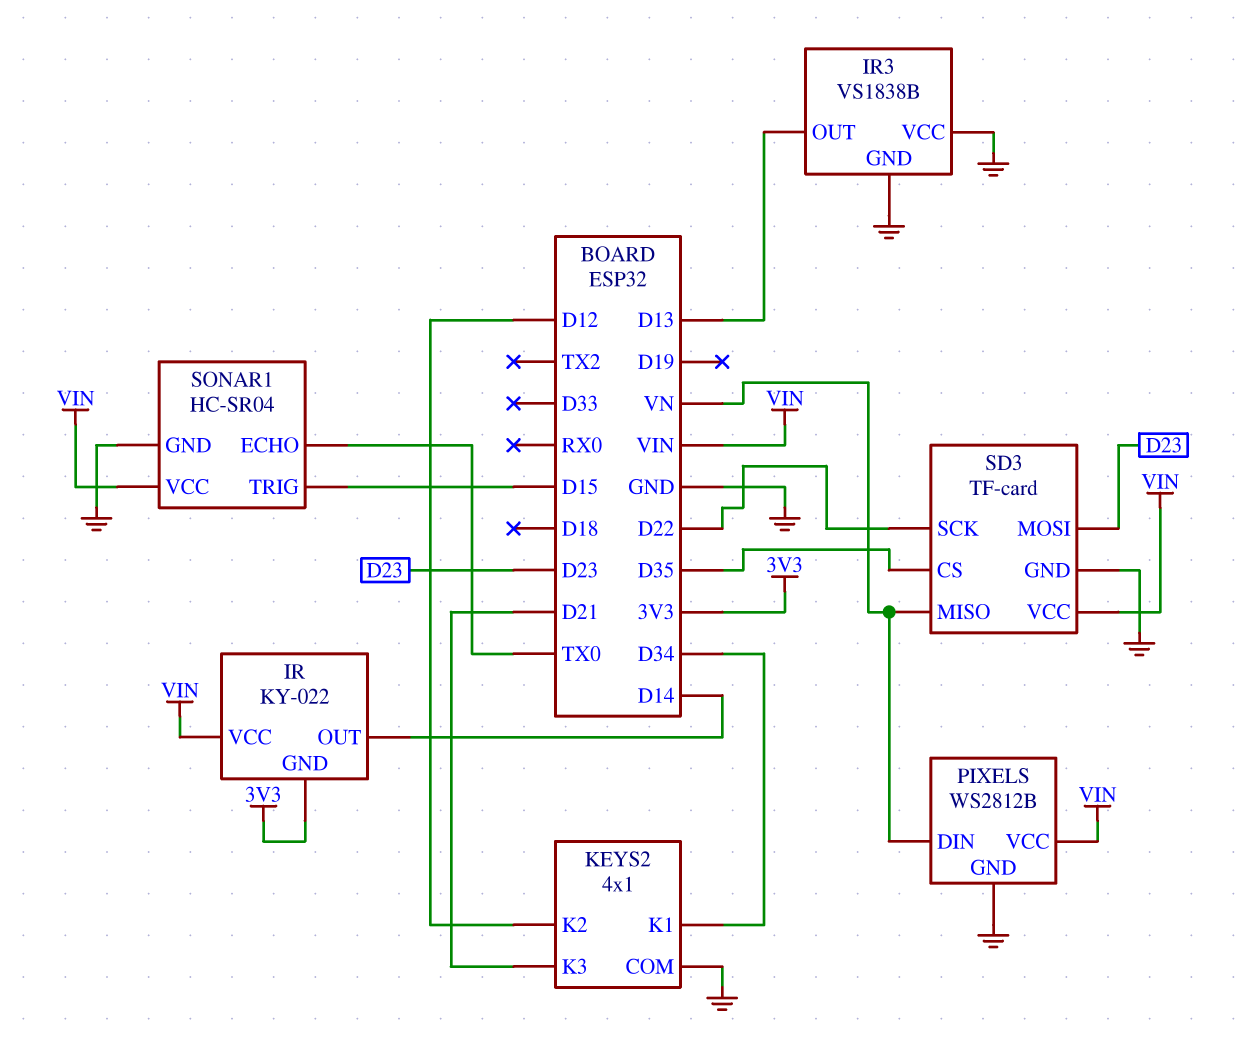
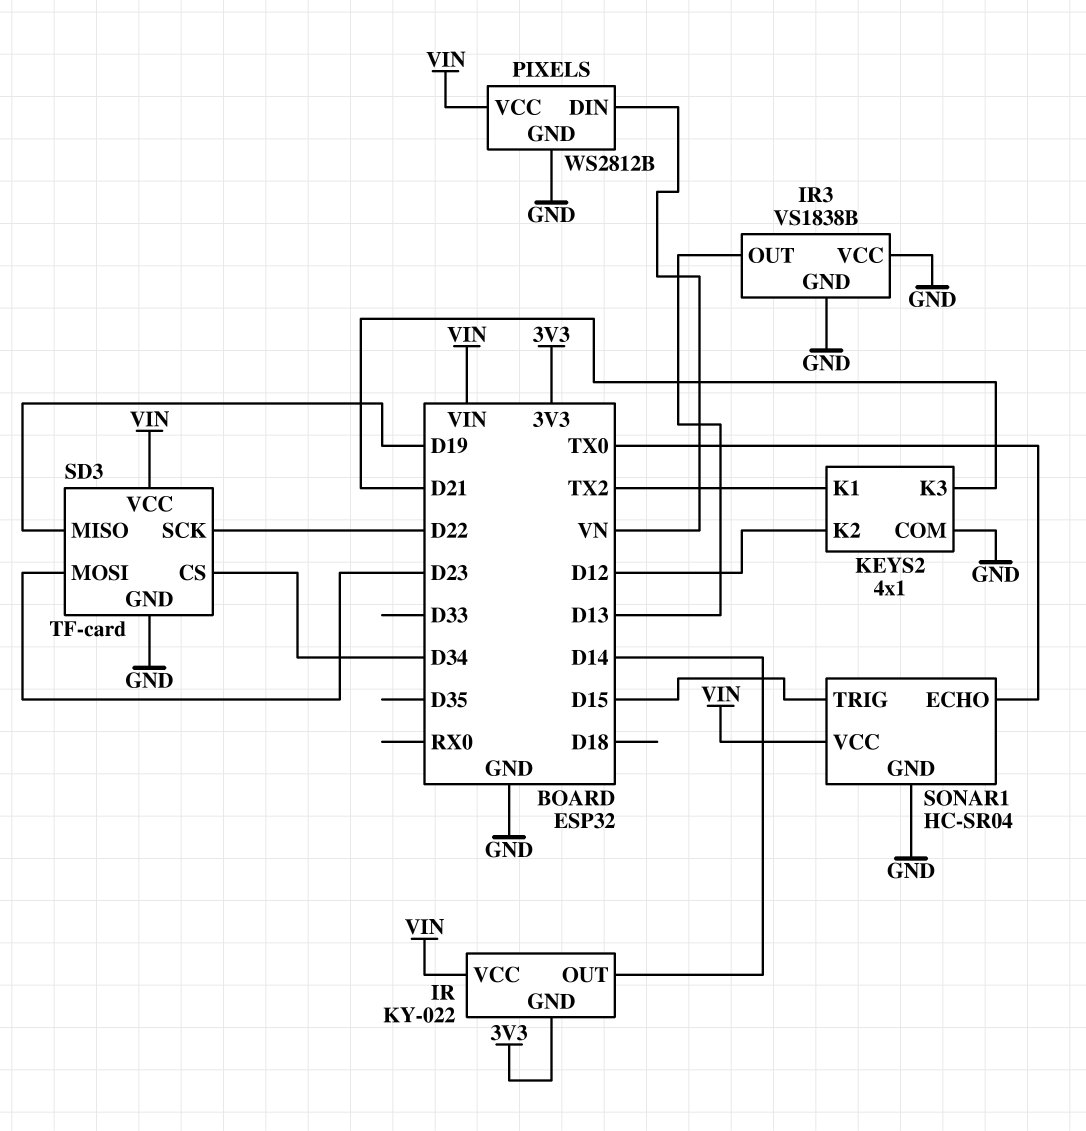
KEYS2 pin K1: D34 -> TX2
SD3 pin CS: D35 -> D34
SD3 pin MISO: VN -> D19

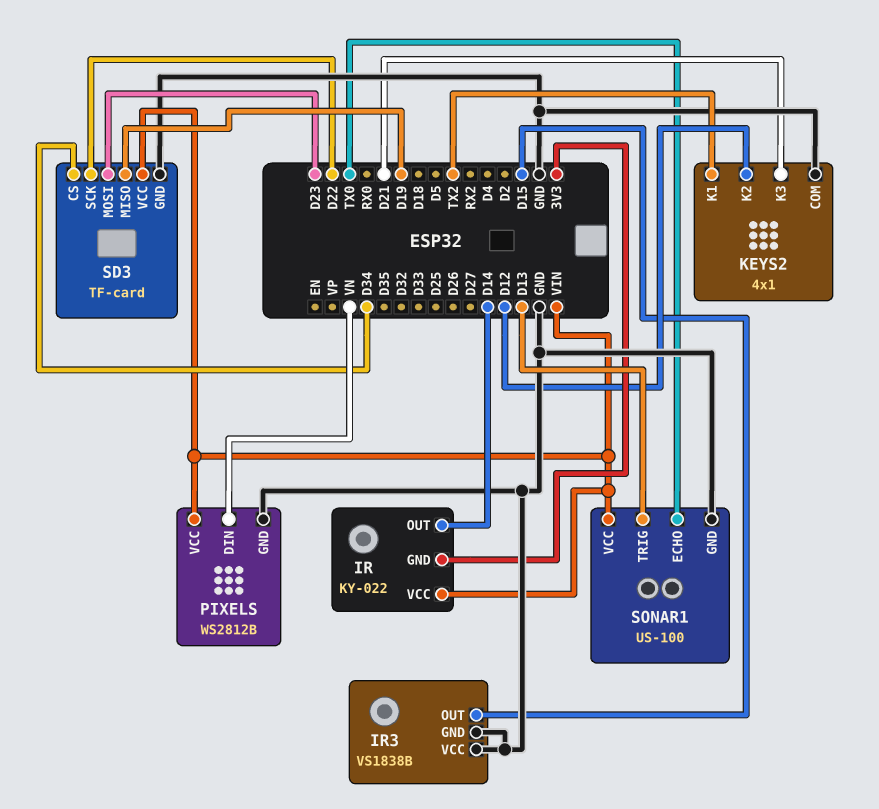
IR3 pin OUT: D13 -> D15
SONAR1: HC-SR04 -> US-100
SONAR1 pin TRIG: D15 -> D13

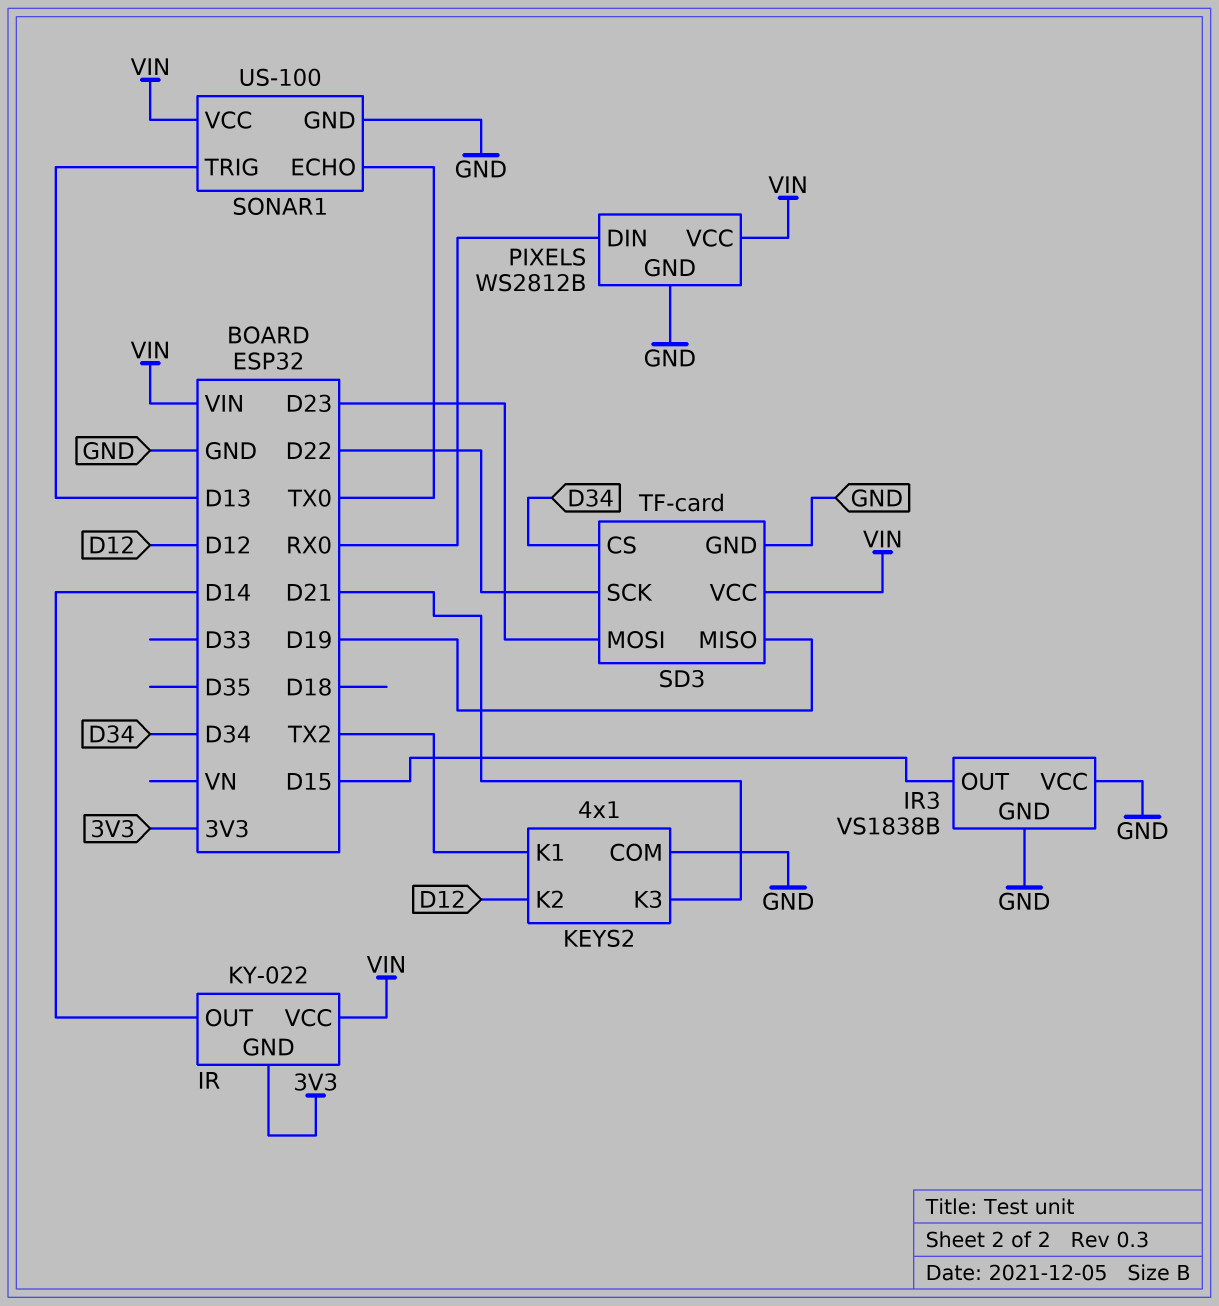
PIXELS pin DIN: VN -> RX0

